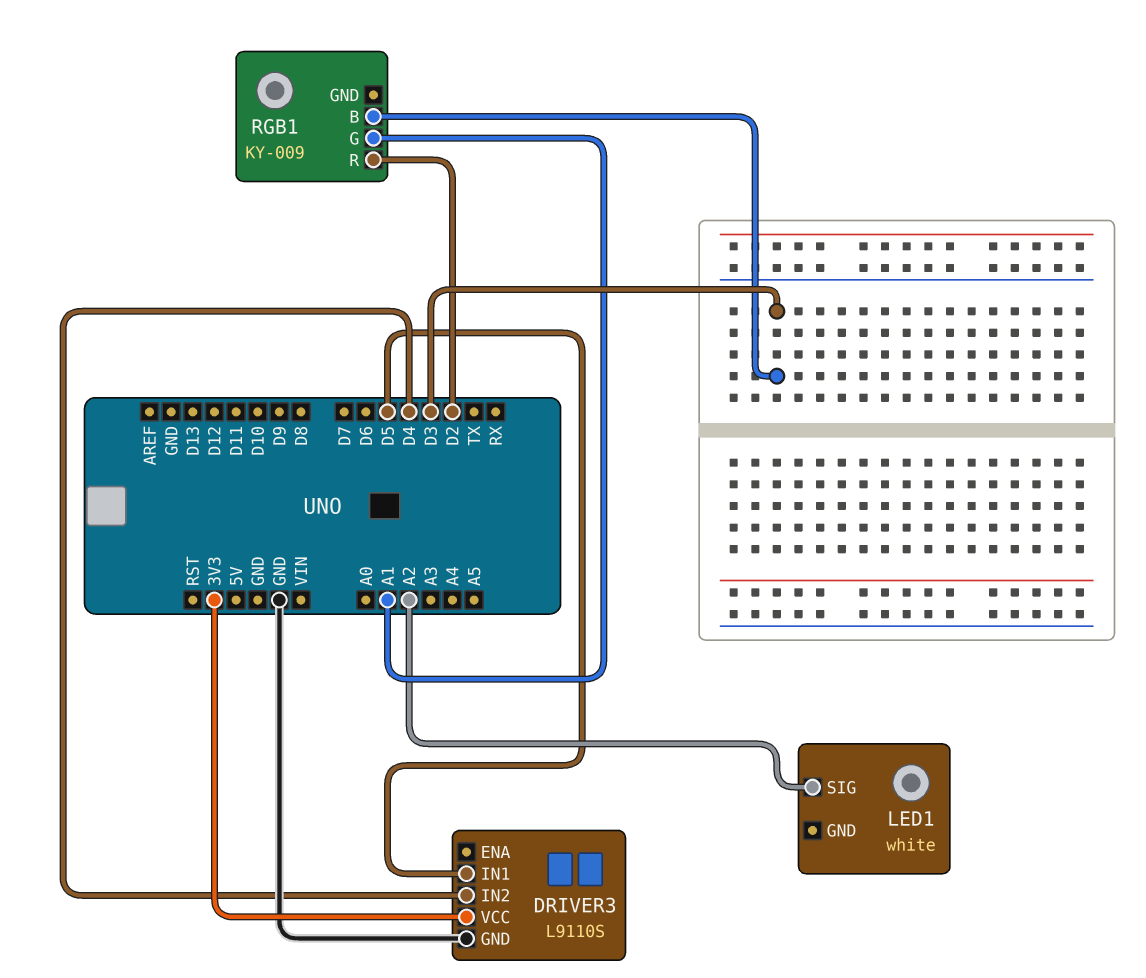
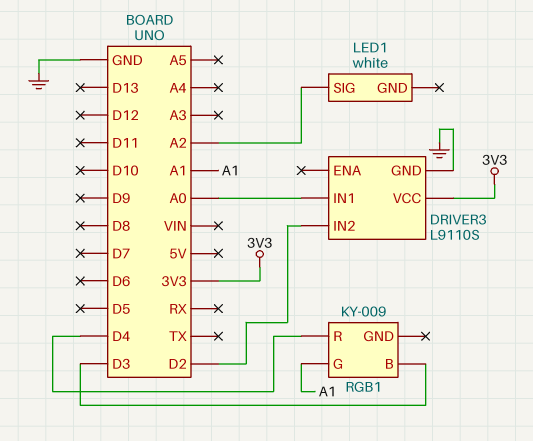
DRIVER3 pin IN1: D5 -> A0
DRIVER3 pin IN2: D4 -> D2
RGB1 pin R: D2 -> D4

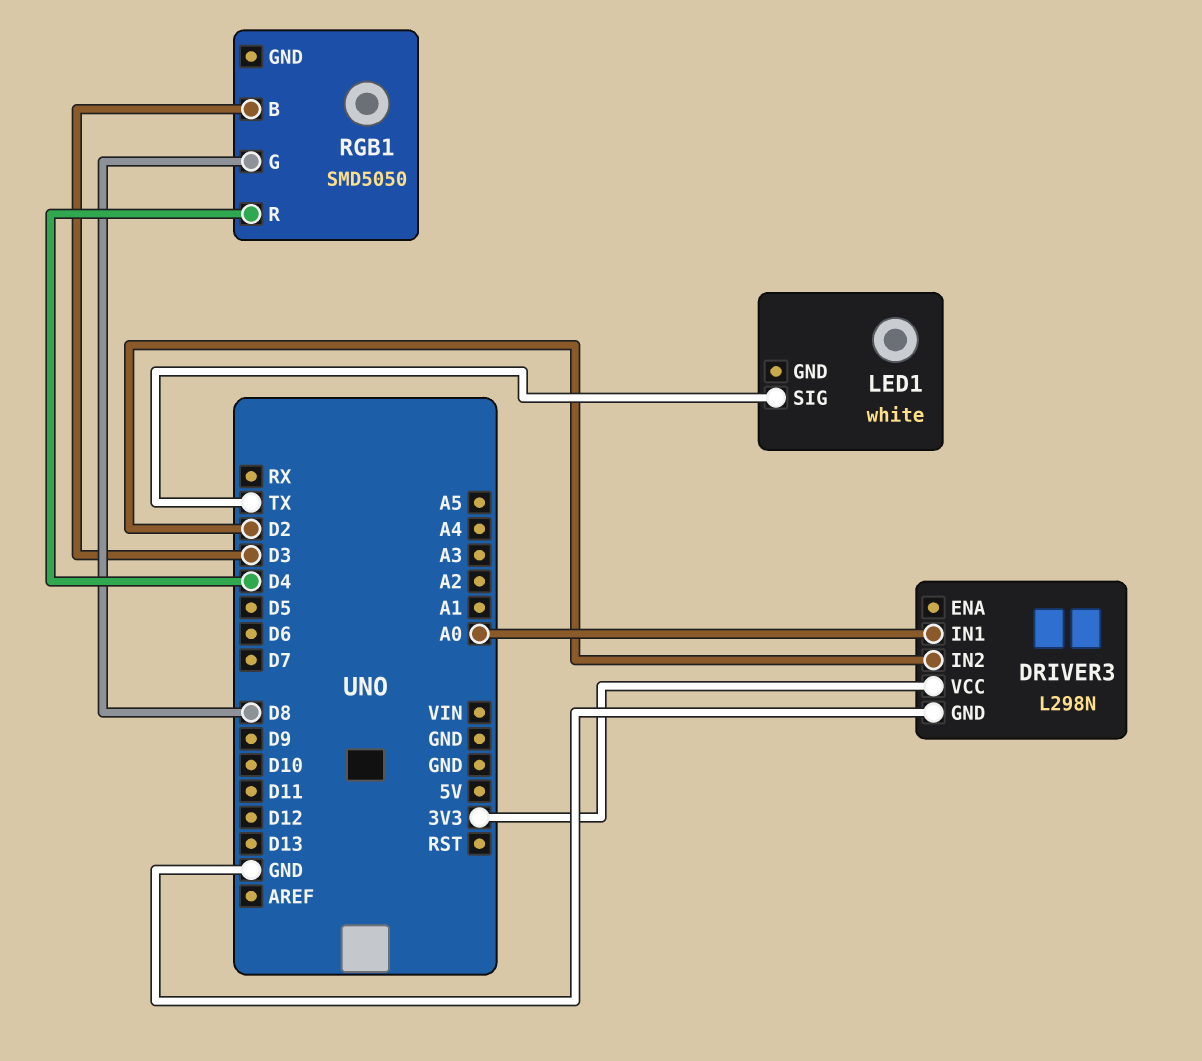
DRIVER3: L9110S -> L298N
LED1 pin SIG: A2 -> TX
RGB1: KY-009 -> SMD5050
RGB1 pin G: A1 -> D8

